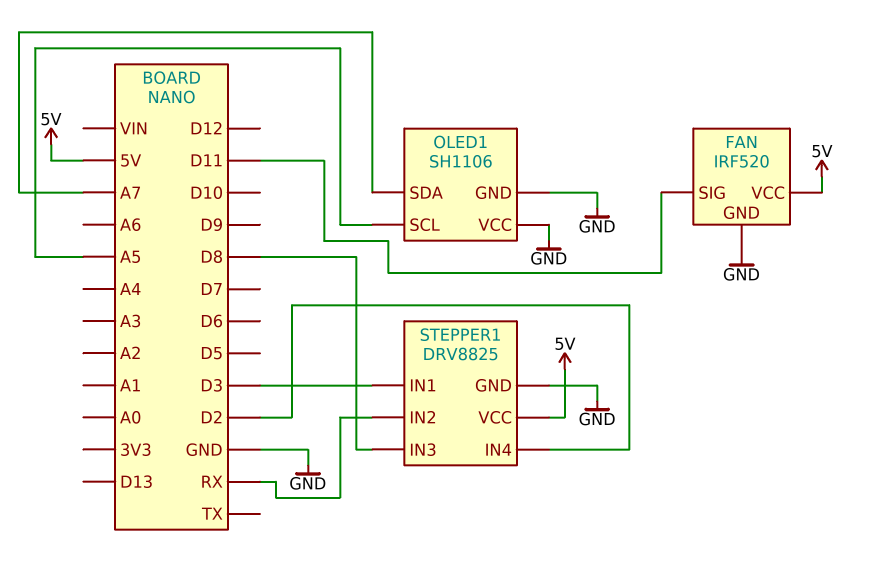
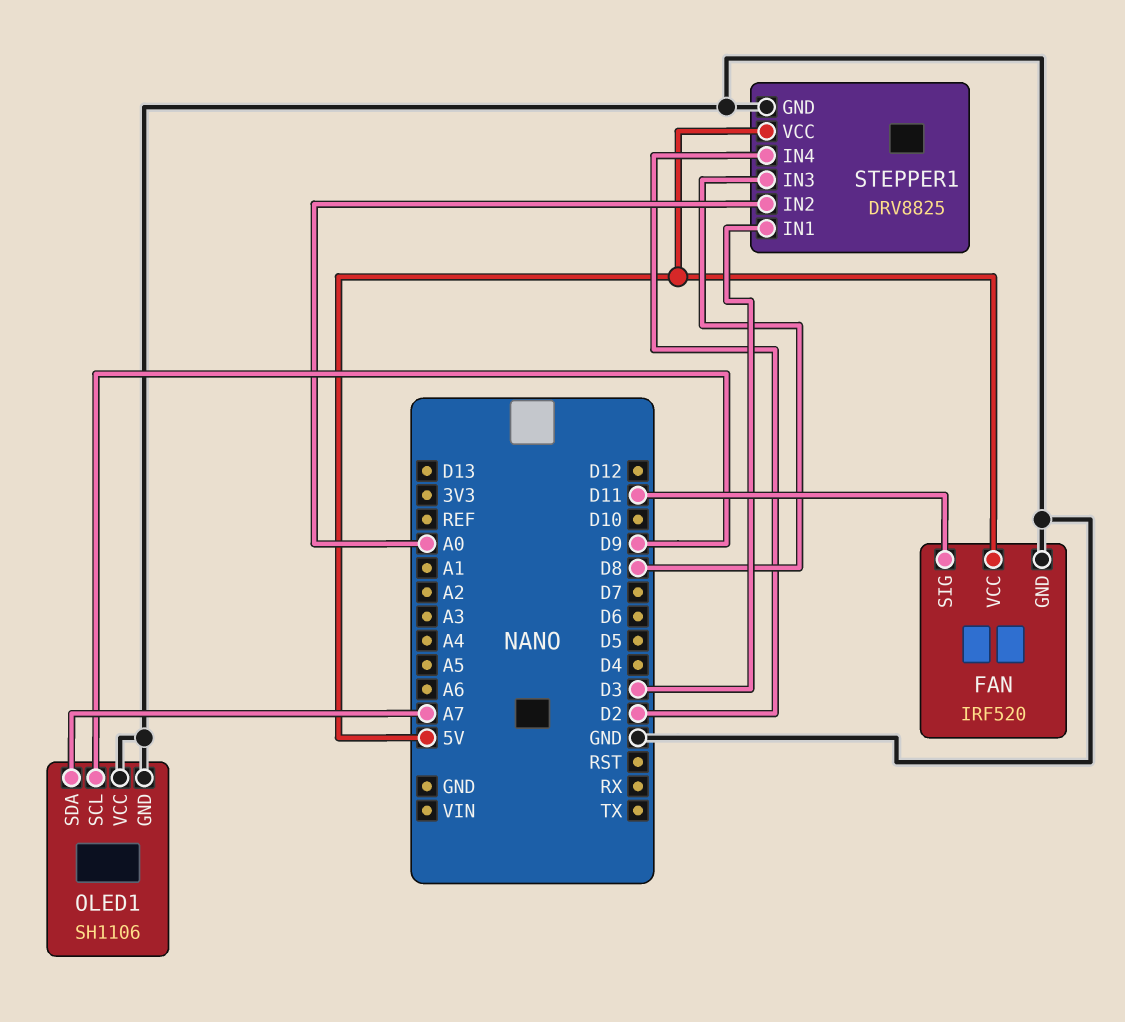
OLED1 pin SCL: A5 -> D9
STEPPER1 pin IN2: RX -> A0

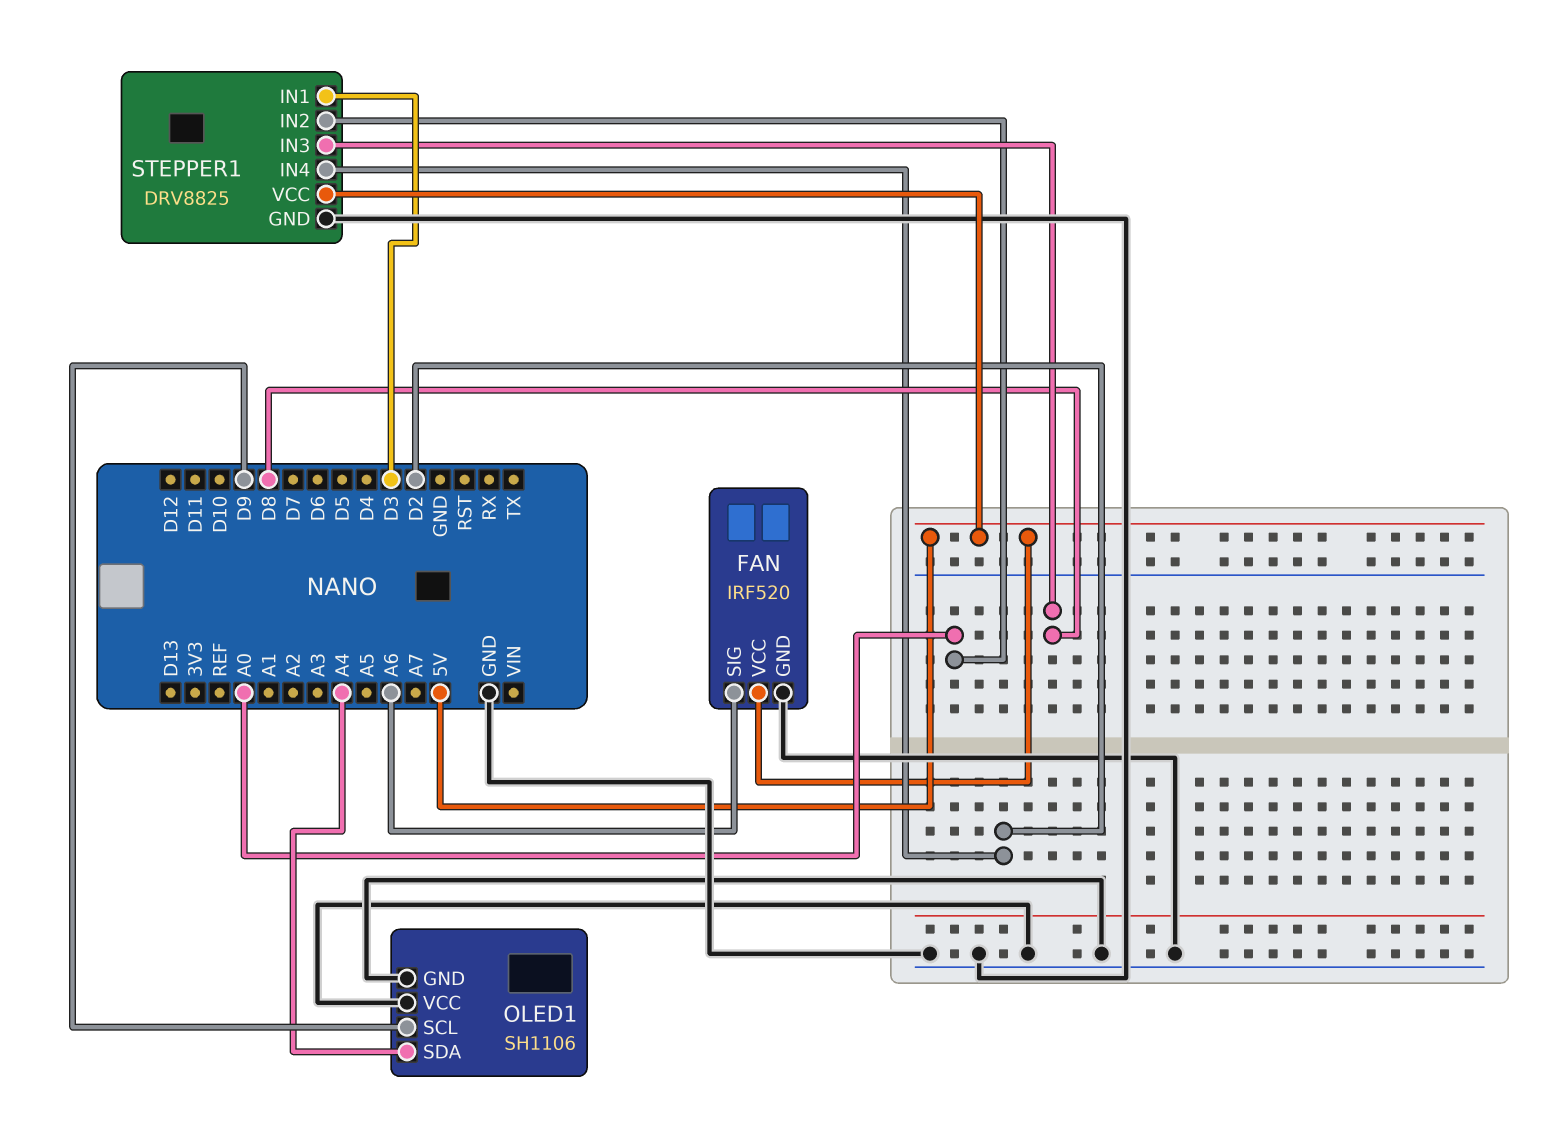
FAN pin SIG: D11 -> A6
OLED1 pin SDA: A7 -> A4

